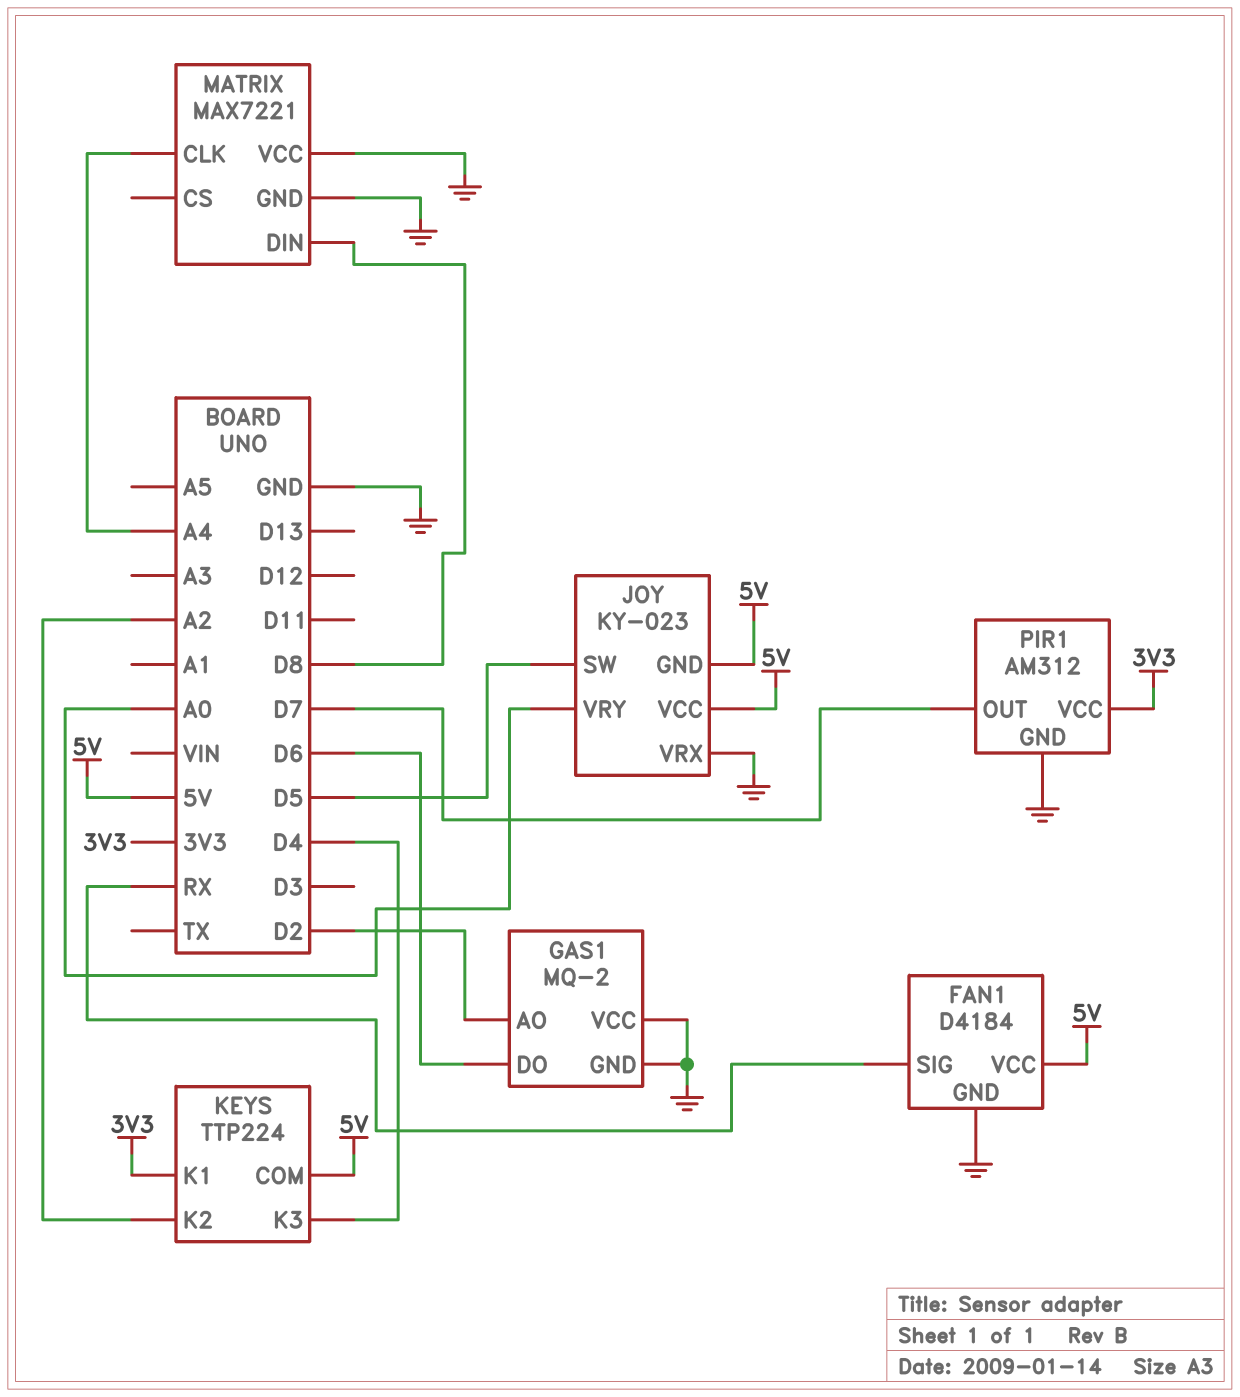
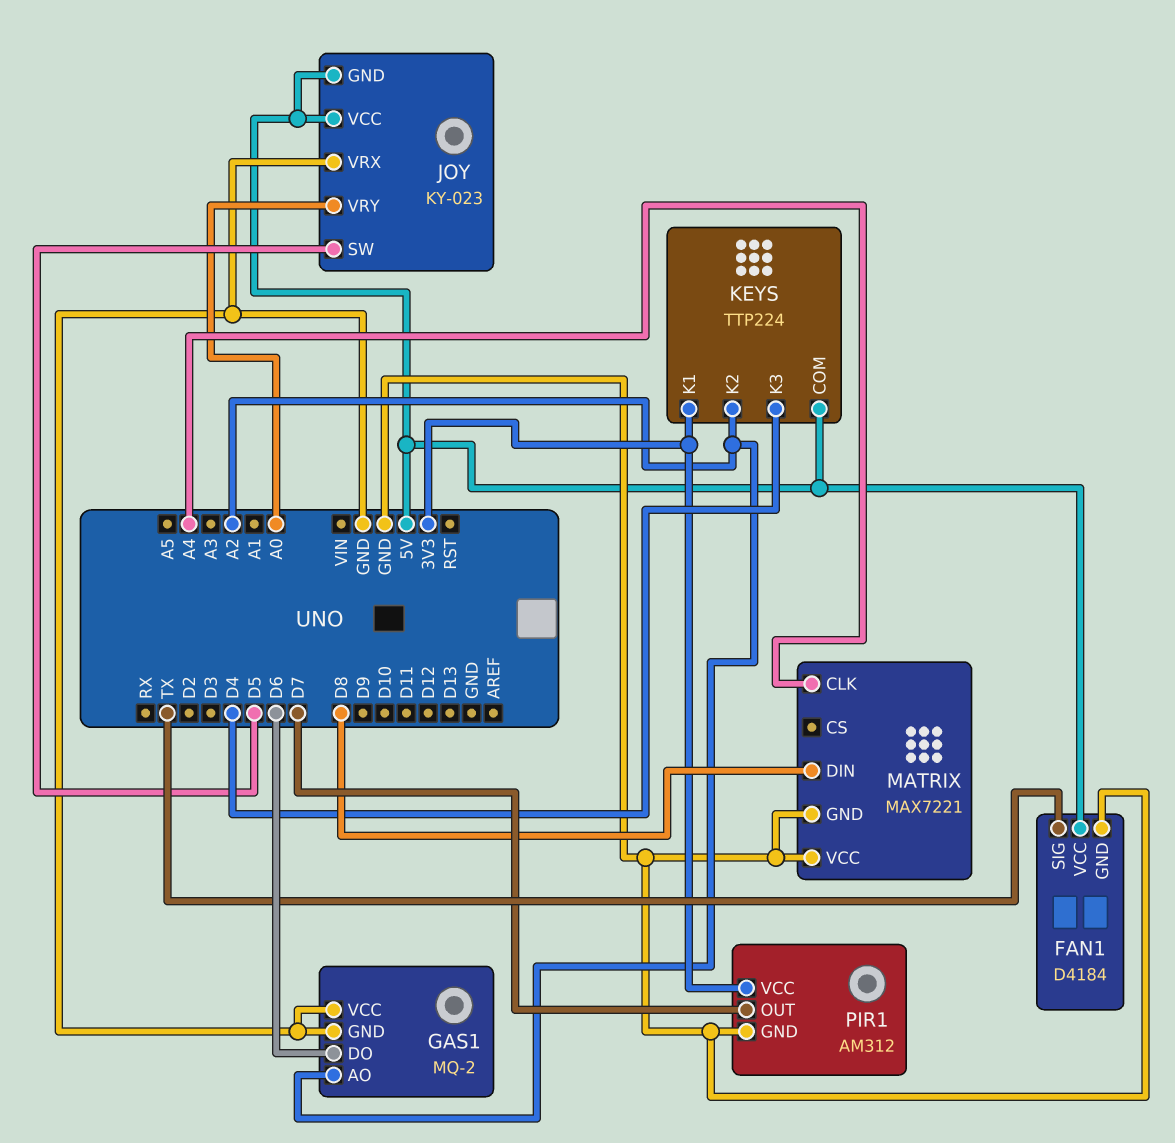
FAN1 pin SIG: RX -> TX
GAS1 pin AO: D2 -> A2

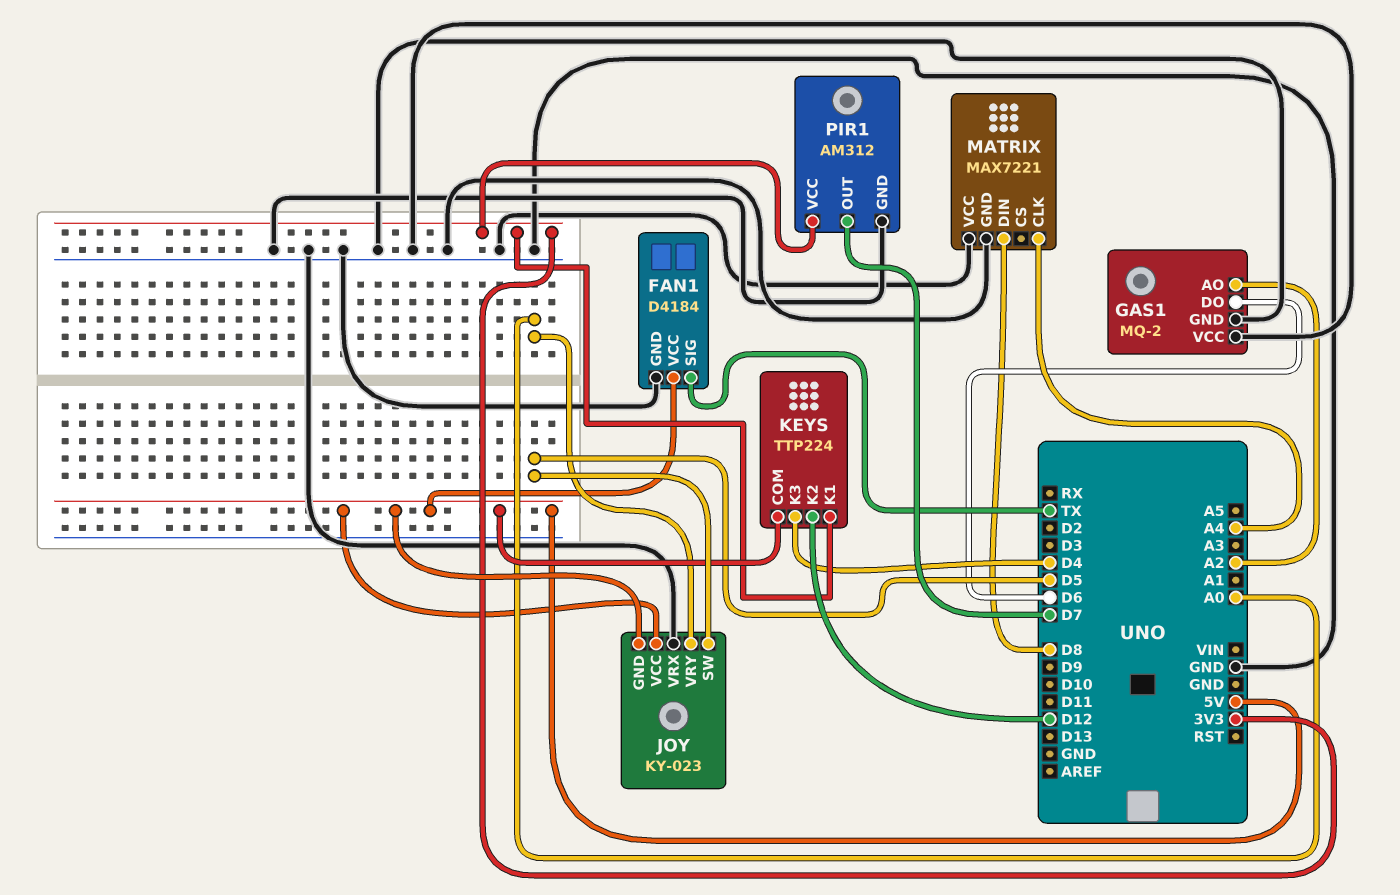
KEYS pin K2: A2 -> D12

